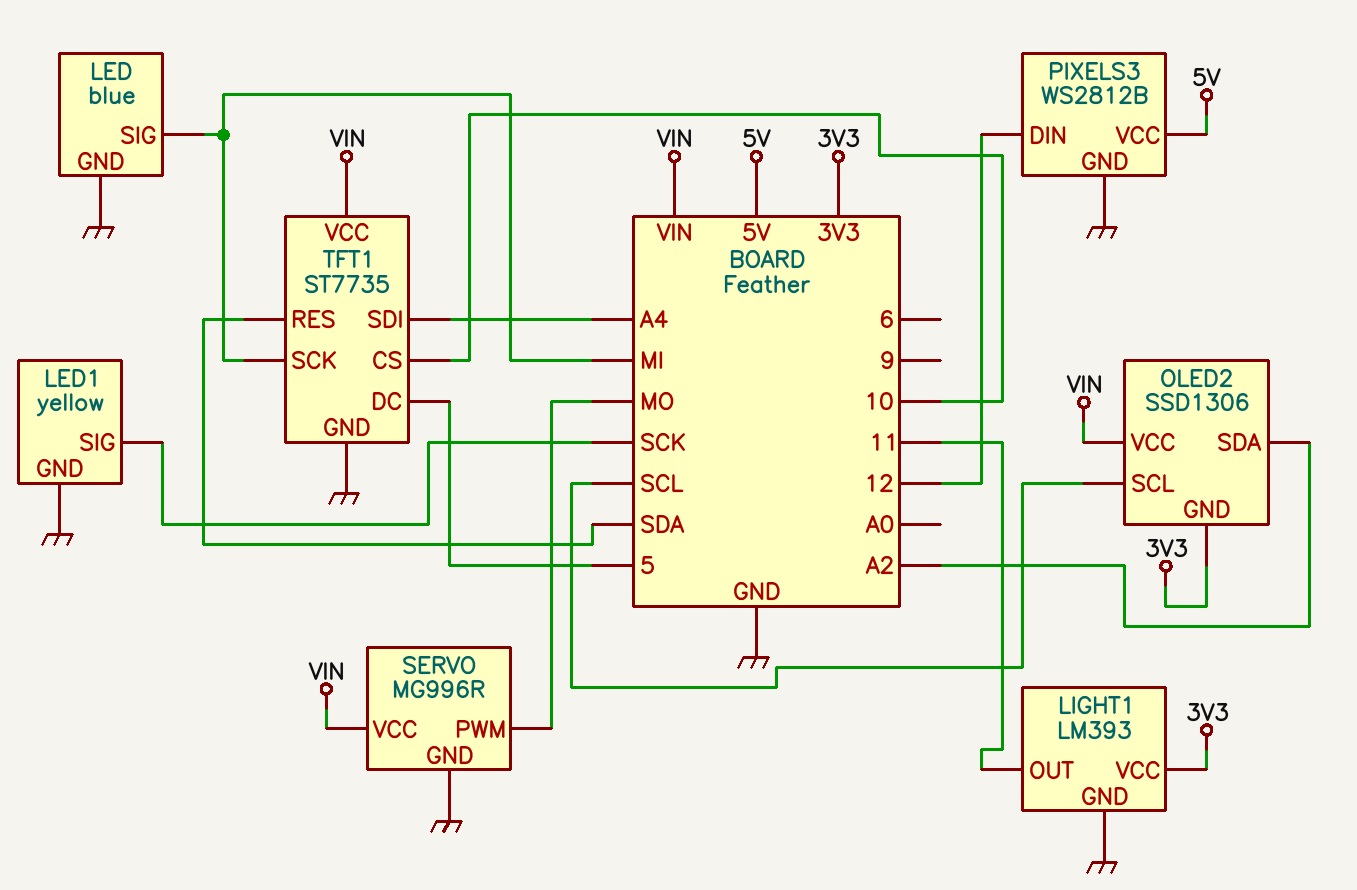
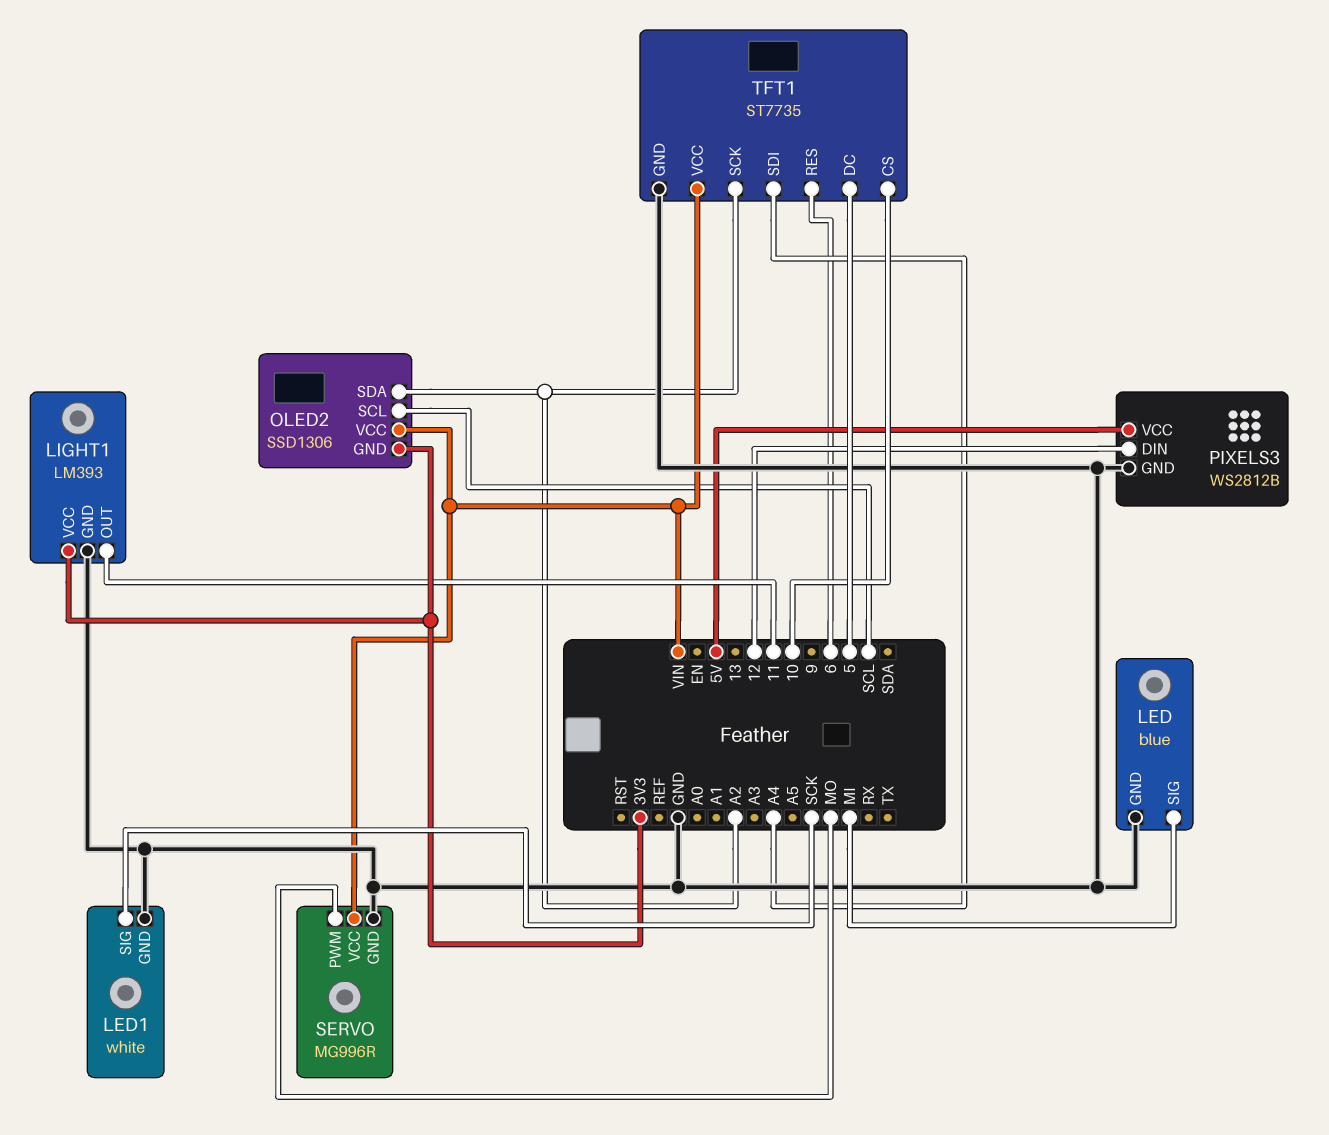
LED1: yellow -> white
TFT1 pin RES: SDA -> 6
TFT1 pin SCK: MI -> A2

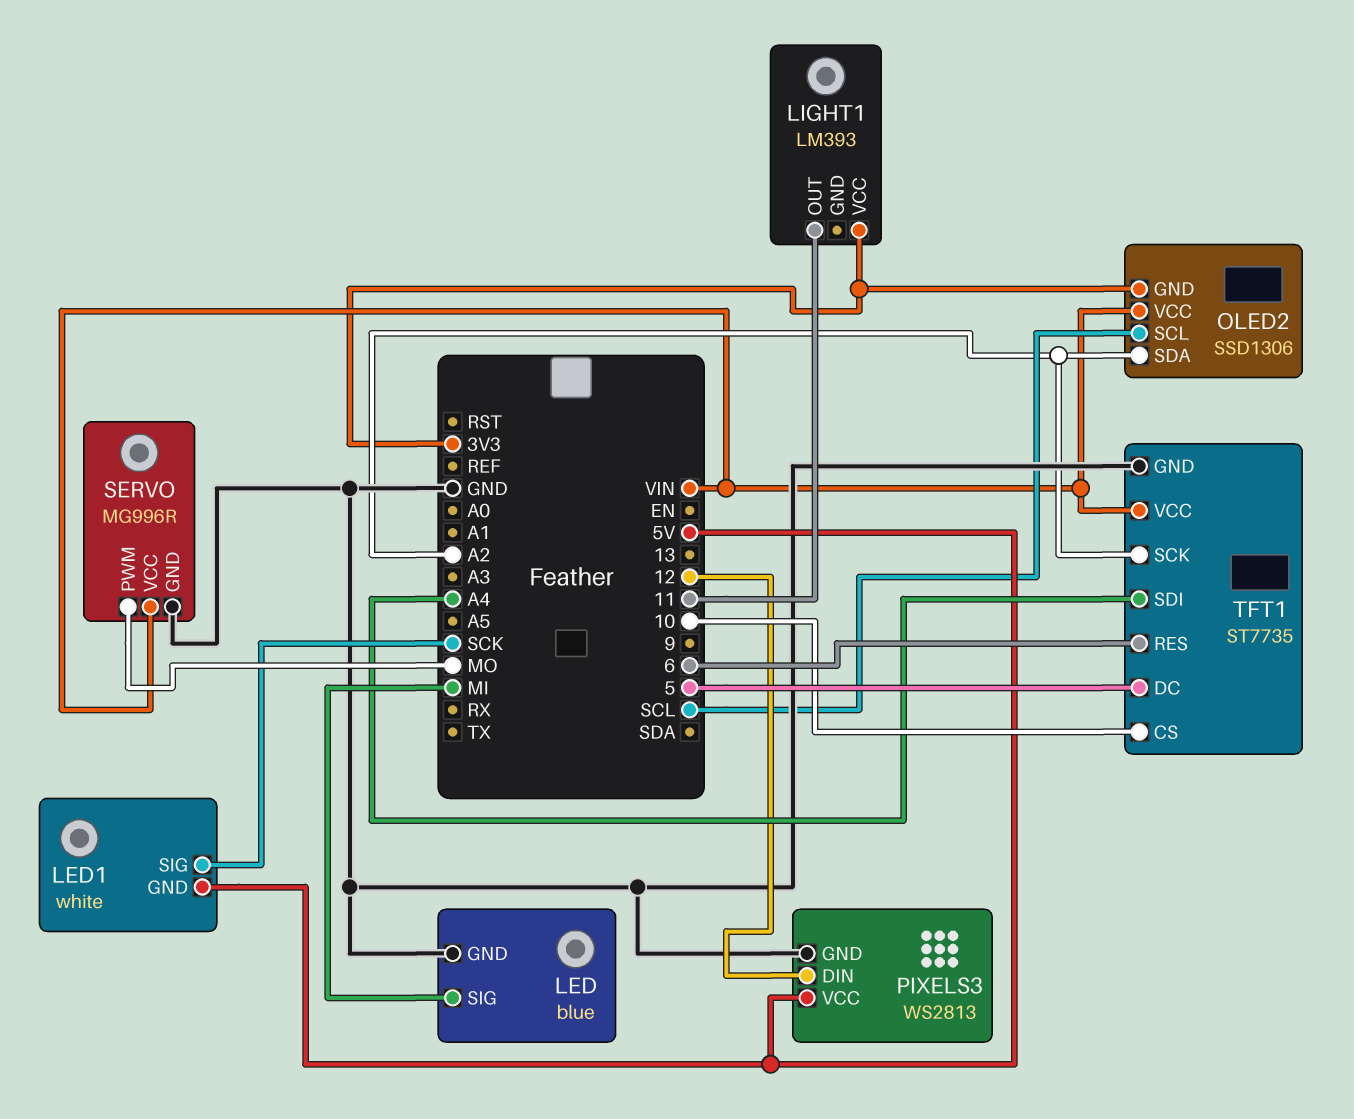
LED1 pin GND: GND -> 5V
LIGHT1 pin GND: GND -> none
PIXELS3: WS2812B -> WS2813

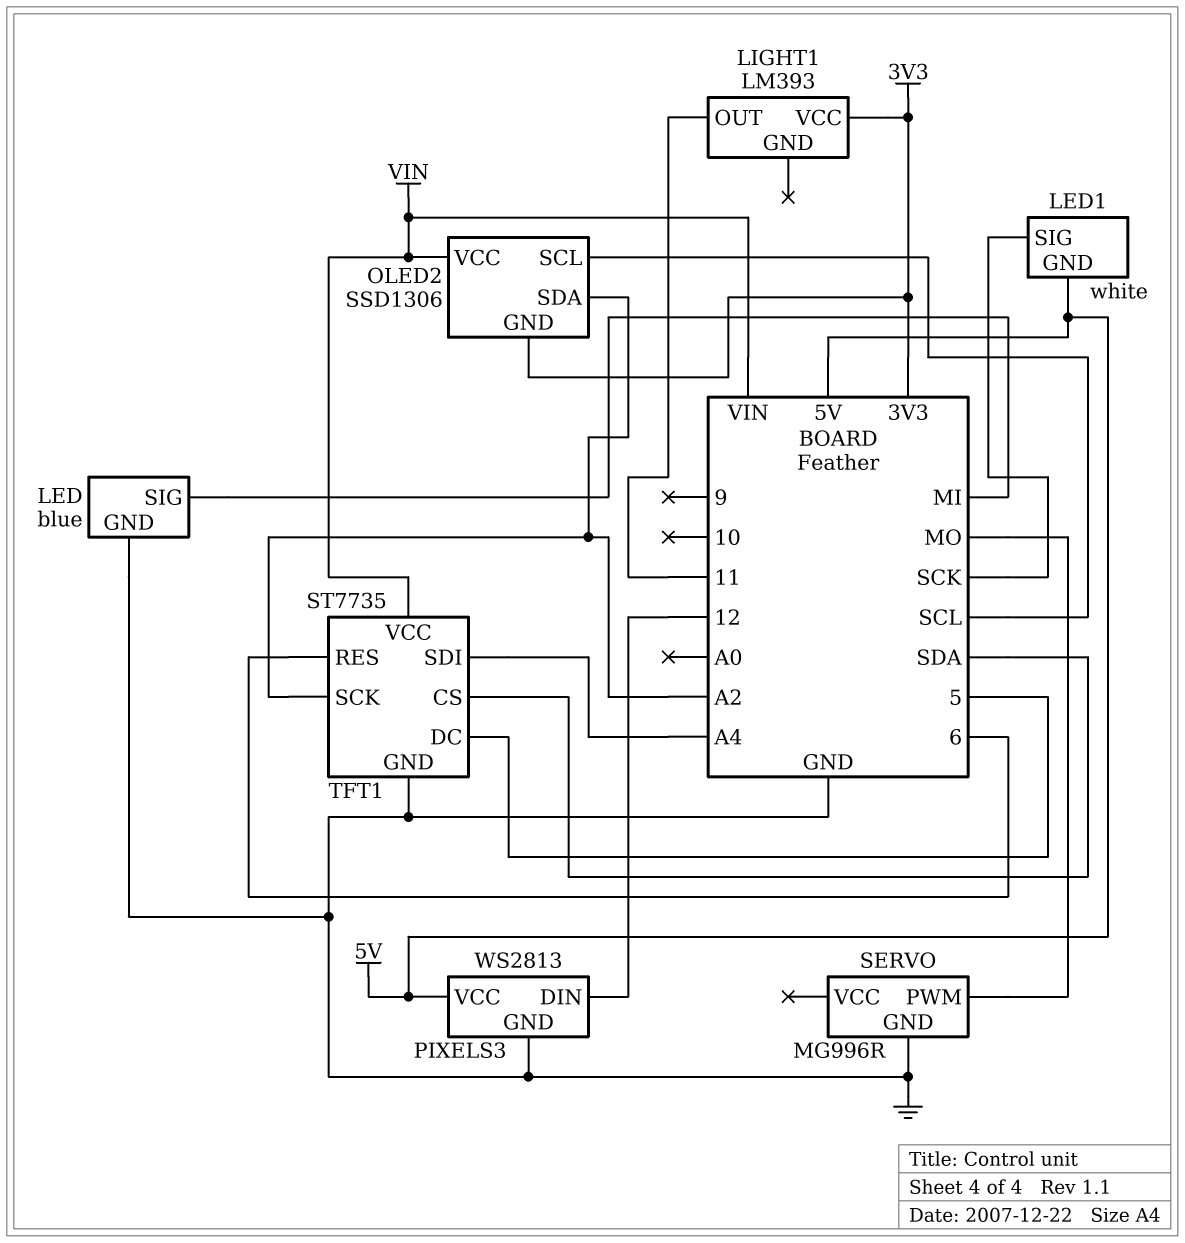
SERVO pin VCC: VIN -> none
TFT1 pin CS: 10 -> SDA

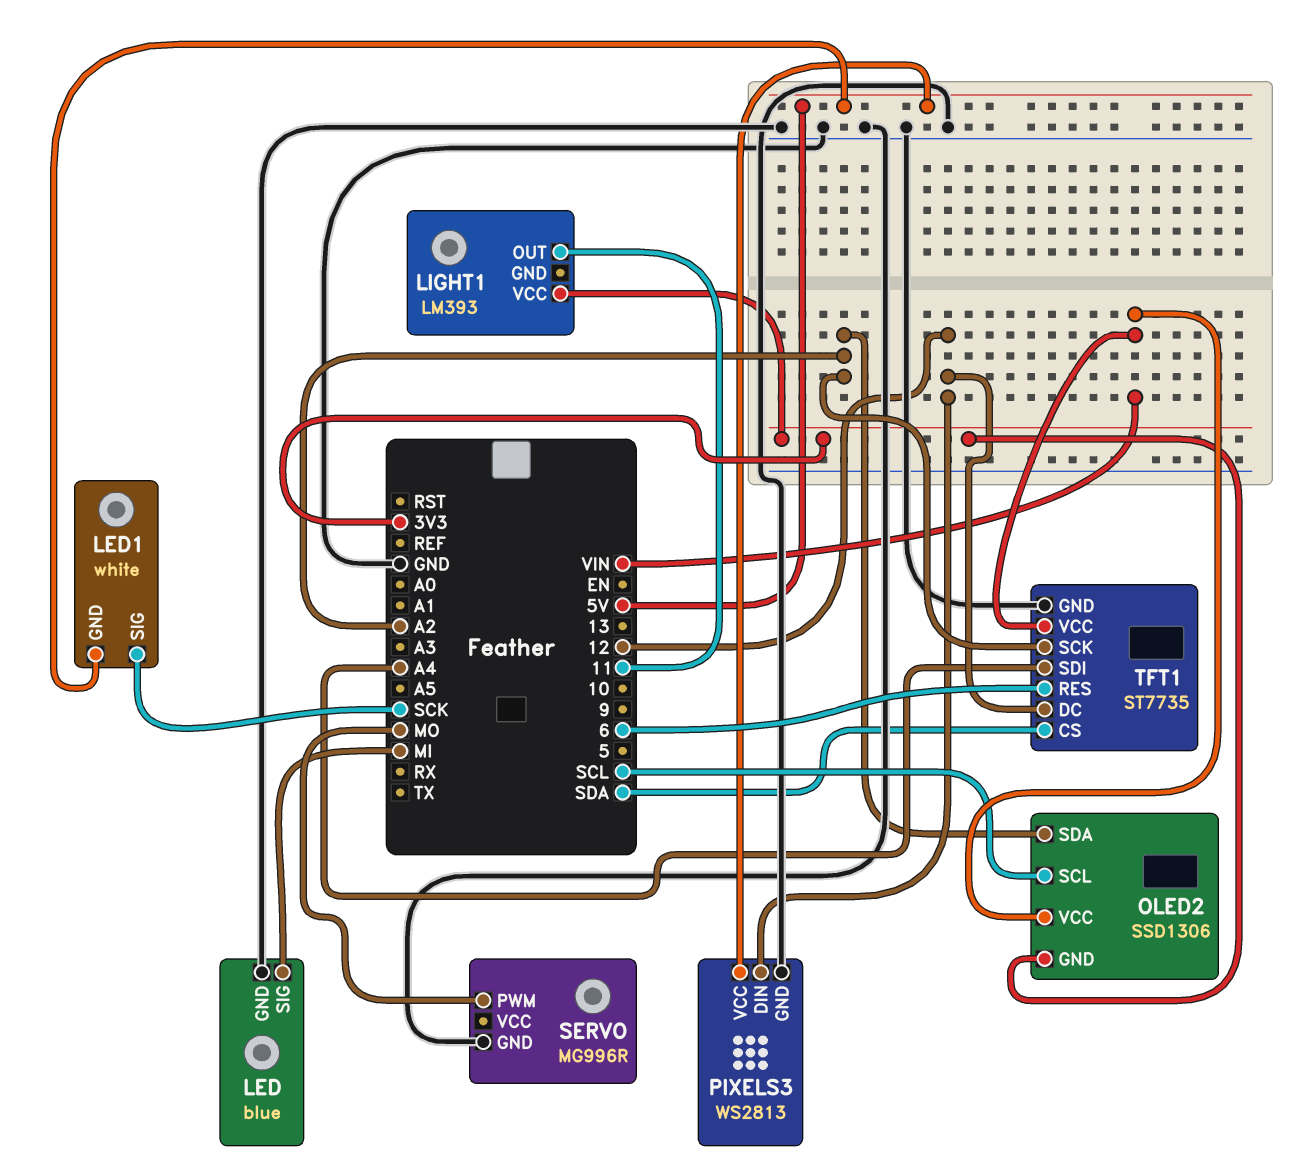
TFT1 pin DC: 5 -> 12

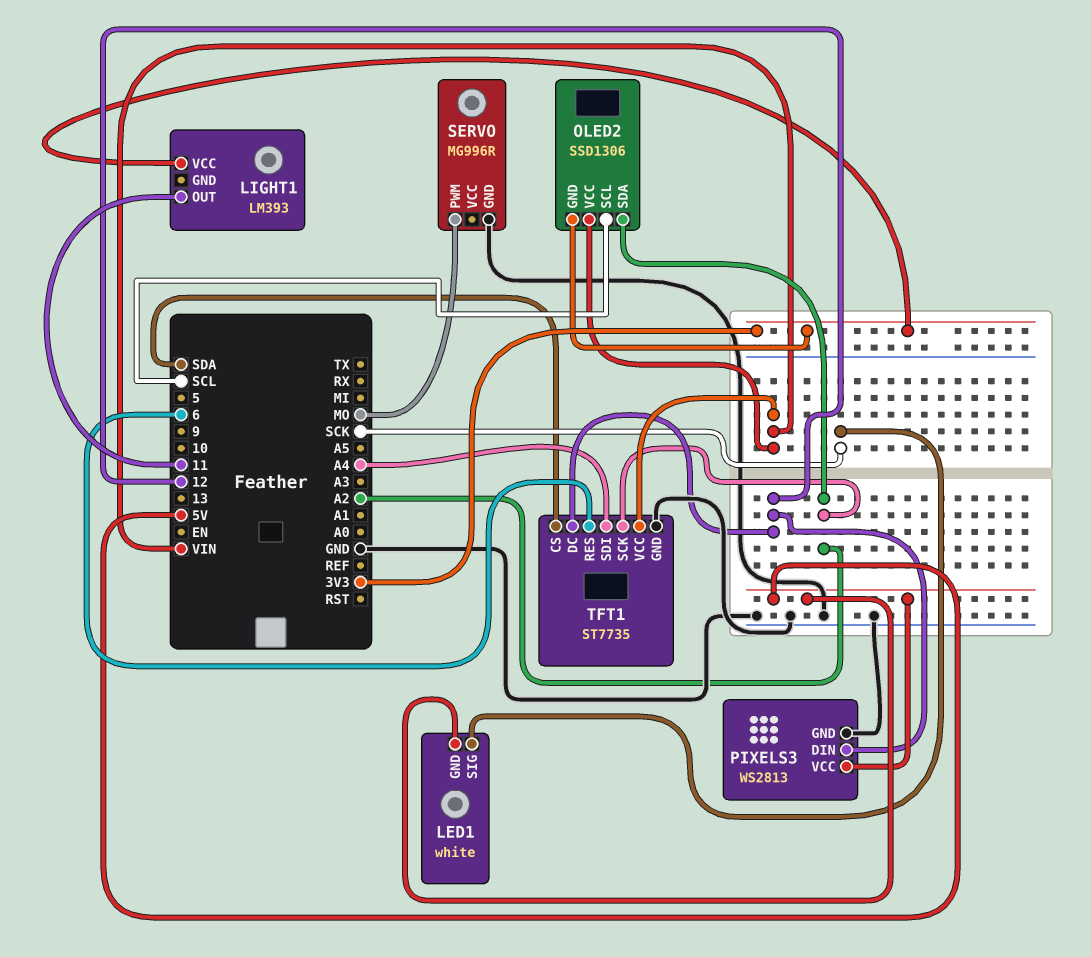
LED: blue -> none
LED pin GND: GND -> none
LED pin SIG: MI -> none

